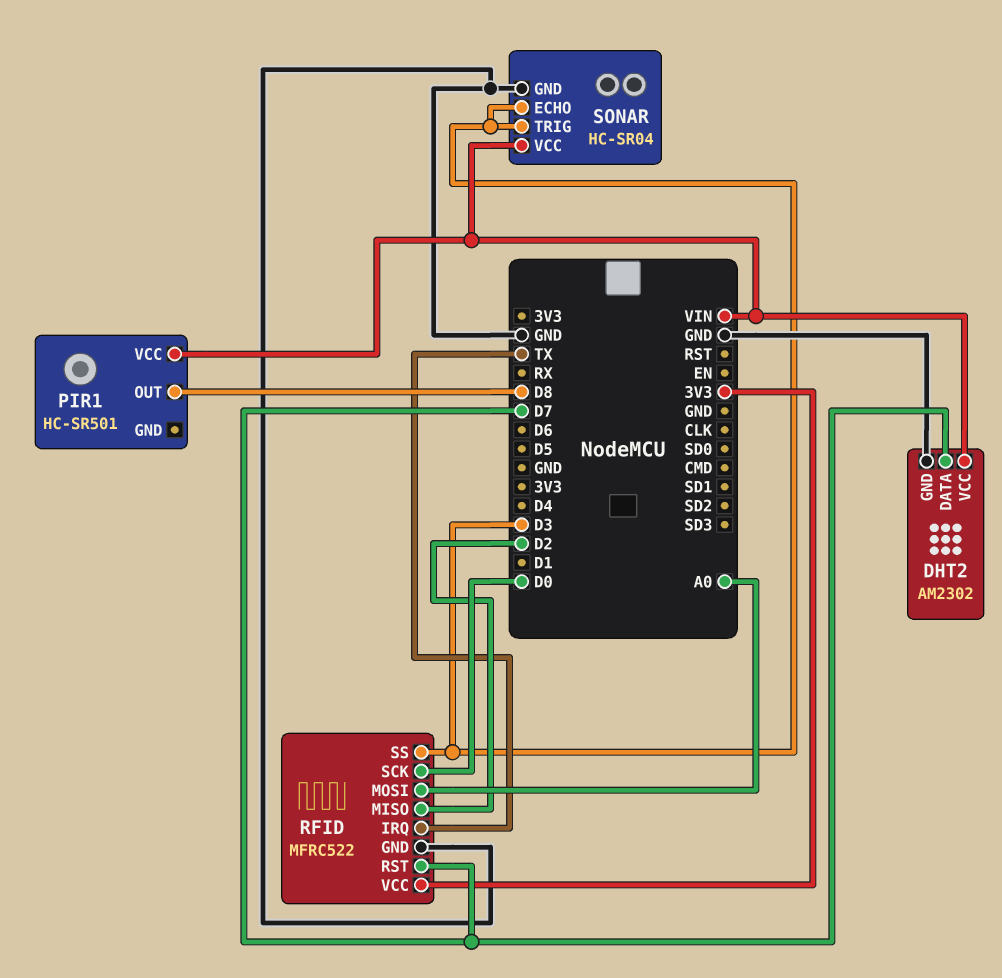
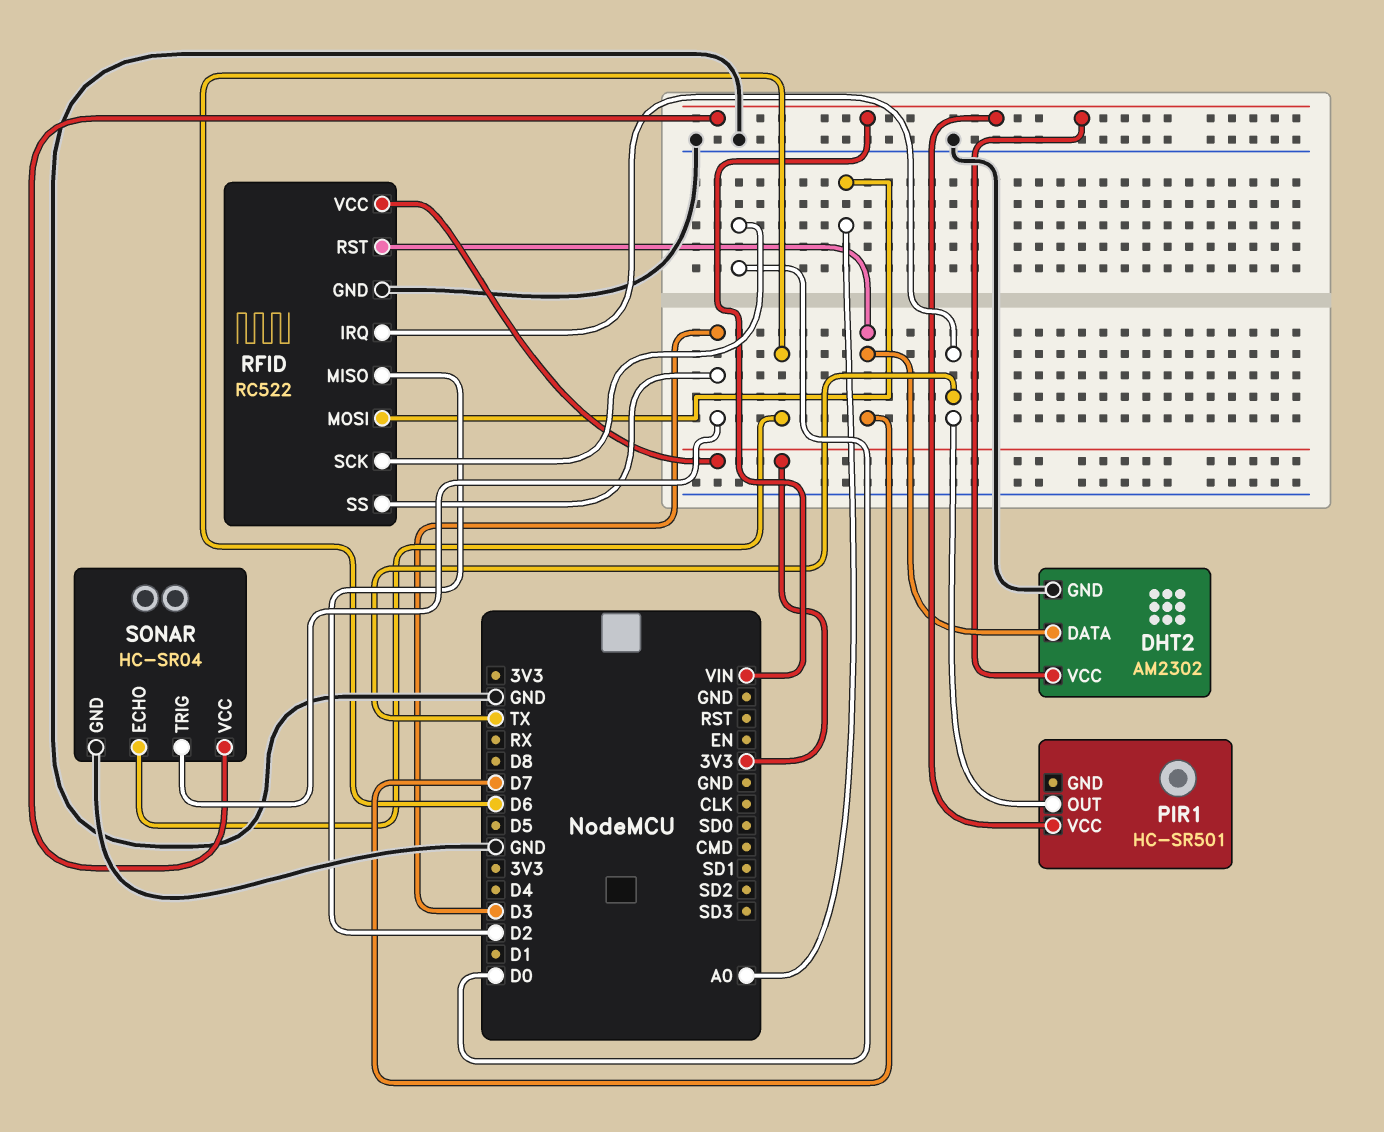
PIR1 pin OUT: D8 -> TX
RFID: MFRC522 -> RC522
SONAR pin ECHO: D3 -> D6

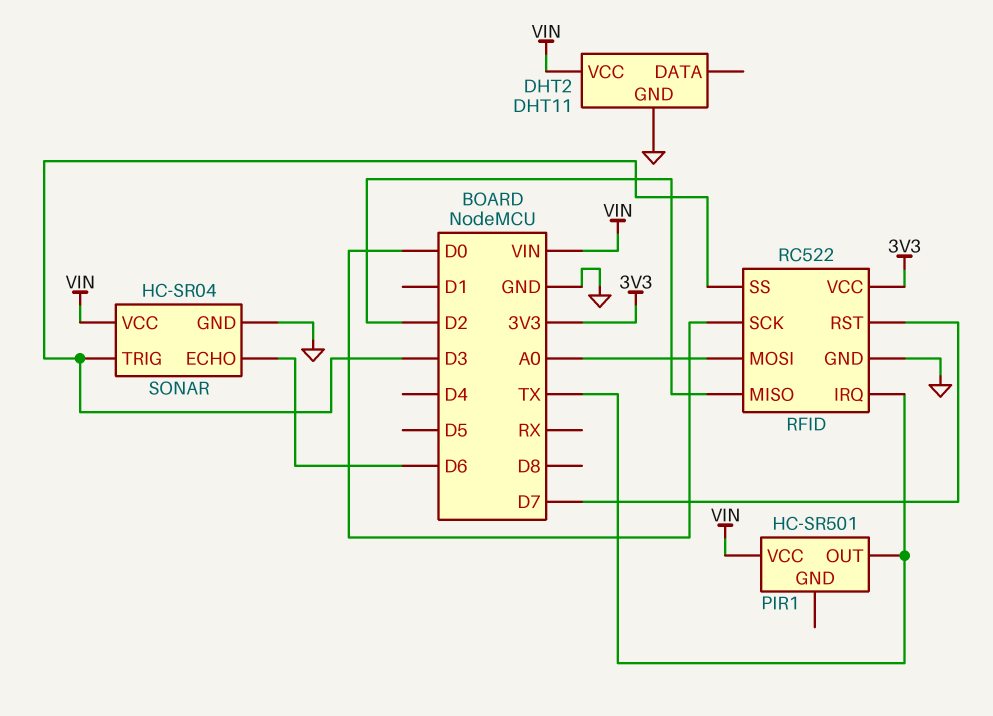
DHT2: AM2302 -> DHT11
DHT2 pin DATA: D7 -> none

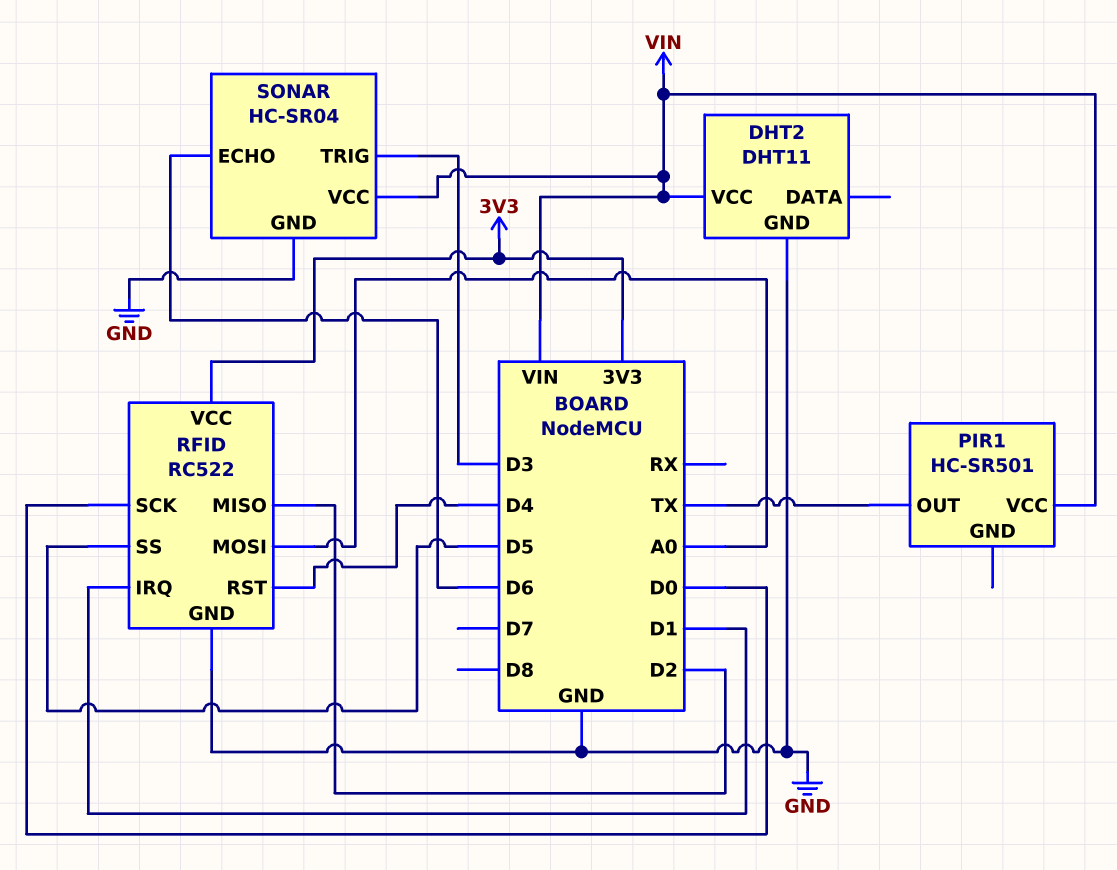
RFID pin IRQ: TX -> D1
RFID pin RST: D7 -> D4
RFID pin SS: D3 -> D5

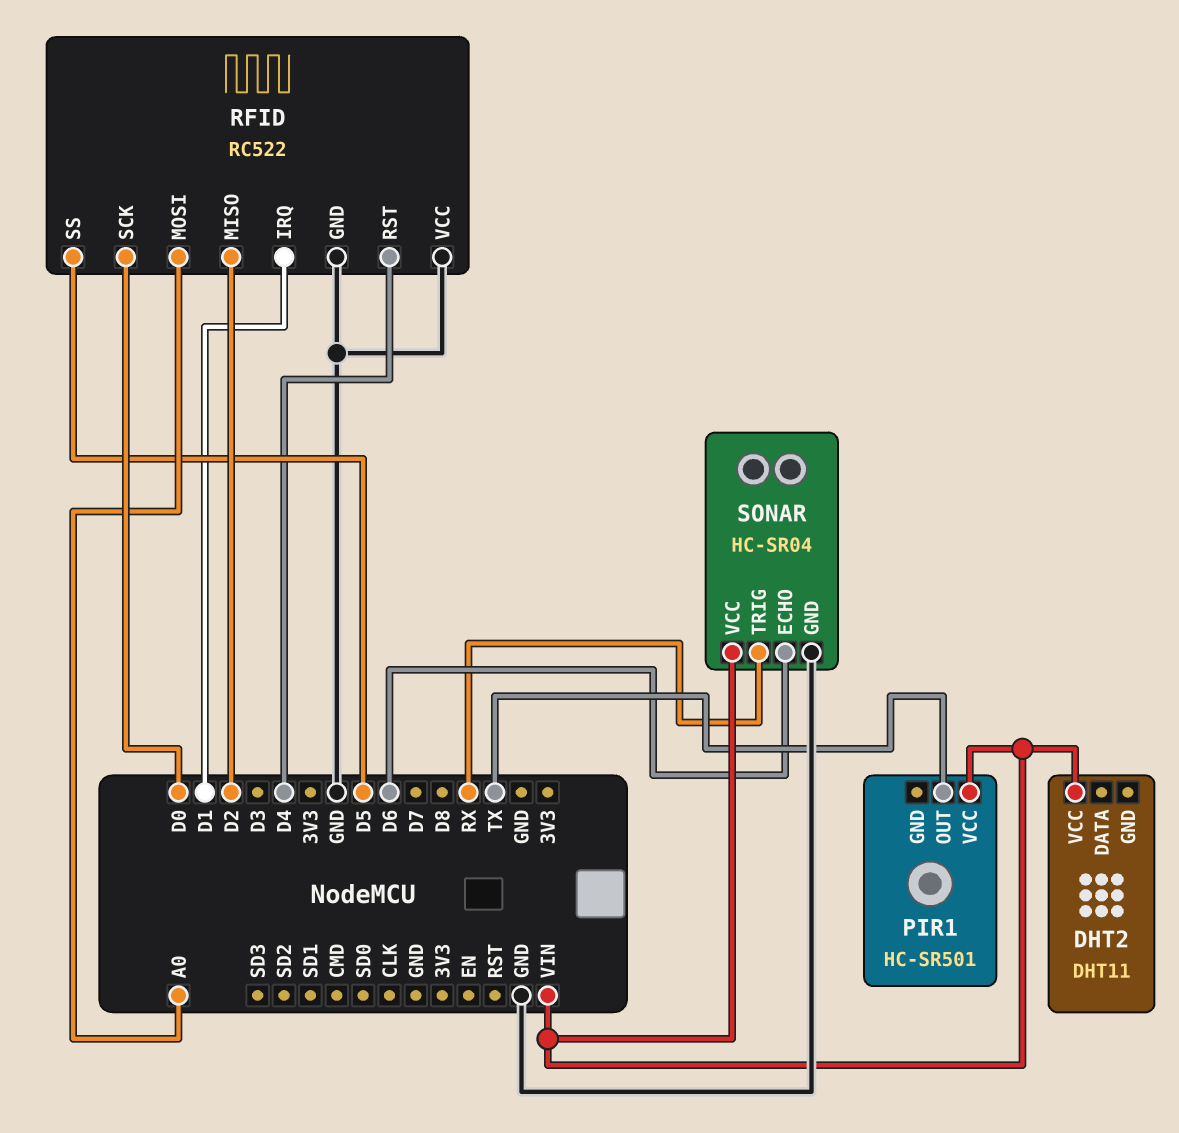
DHT2 pin GND: GND -> none
RFID pin VCC: 3V3 -> GND
SONAR pin TRIG: D3 -> RX

